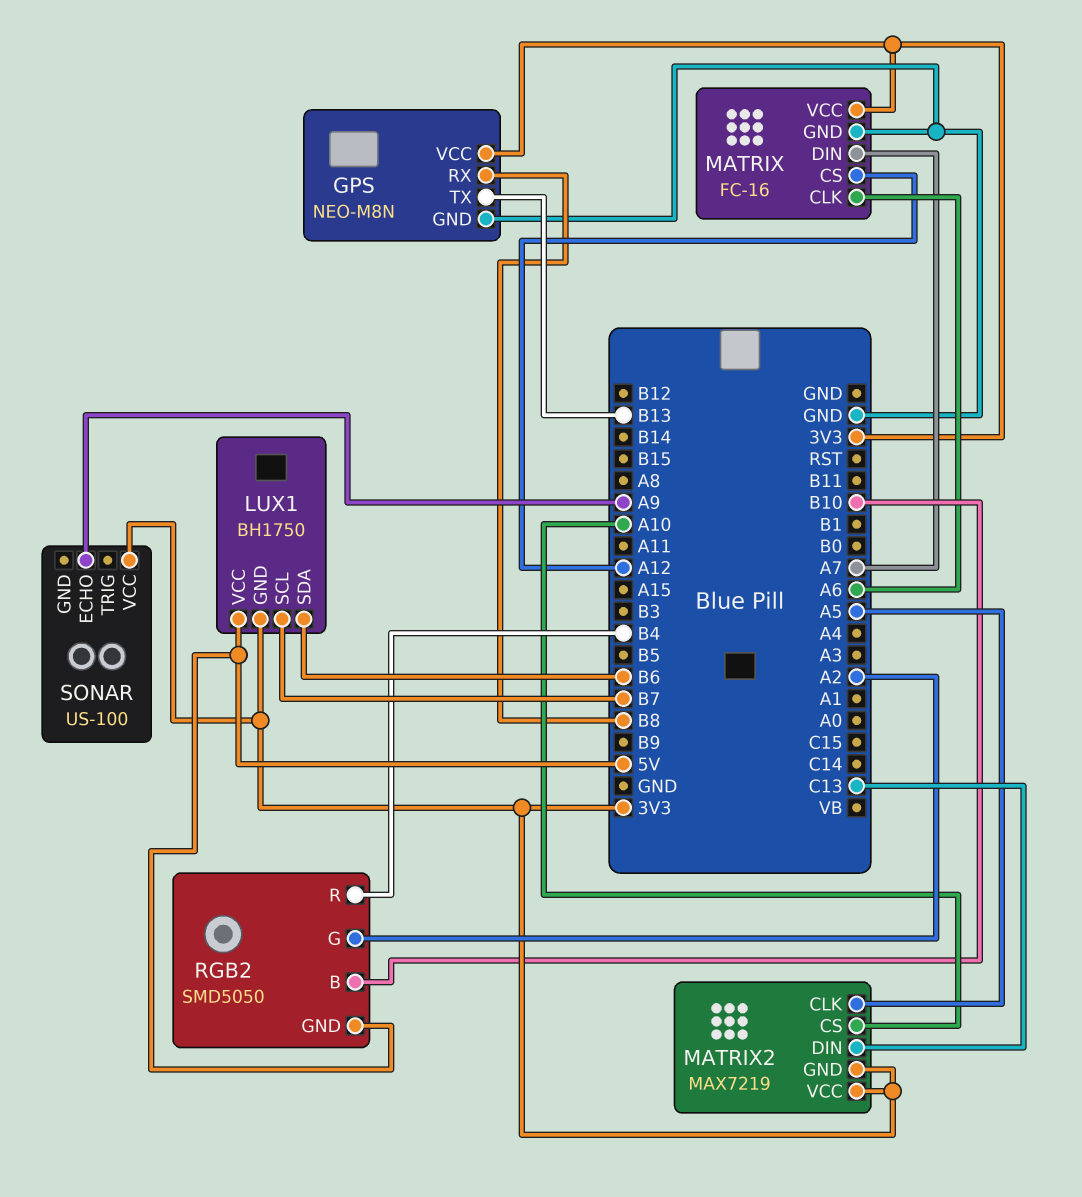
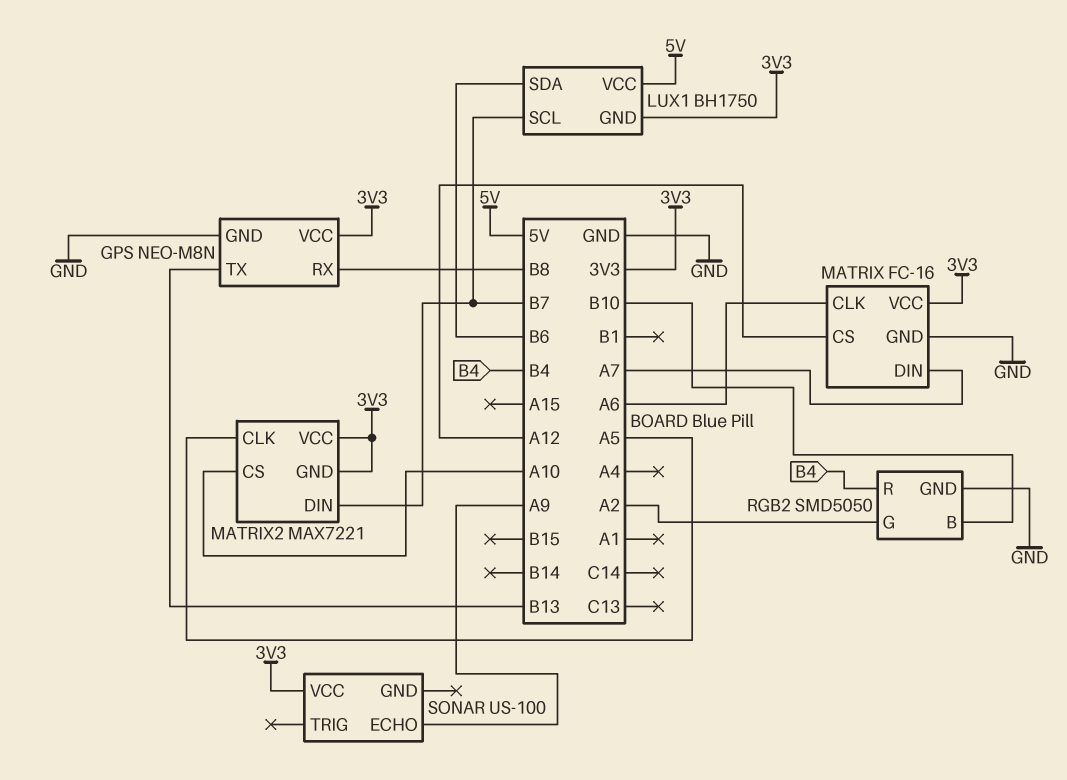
MATRIX2: MAX7219 -> MAX7221
MATRIX2 pin DIN: C13 -> B7
RGB2 pin GND: 5V -> GND

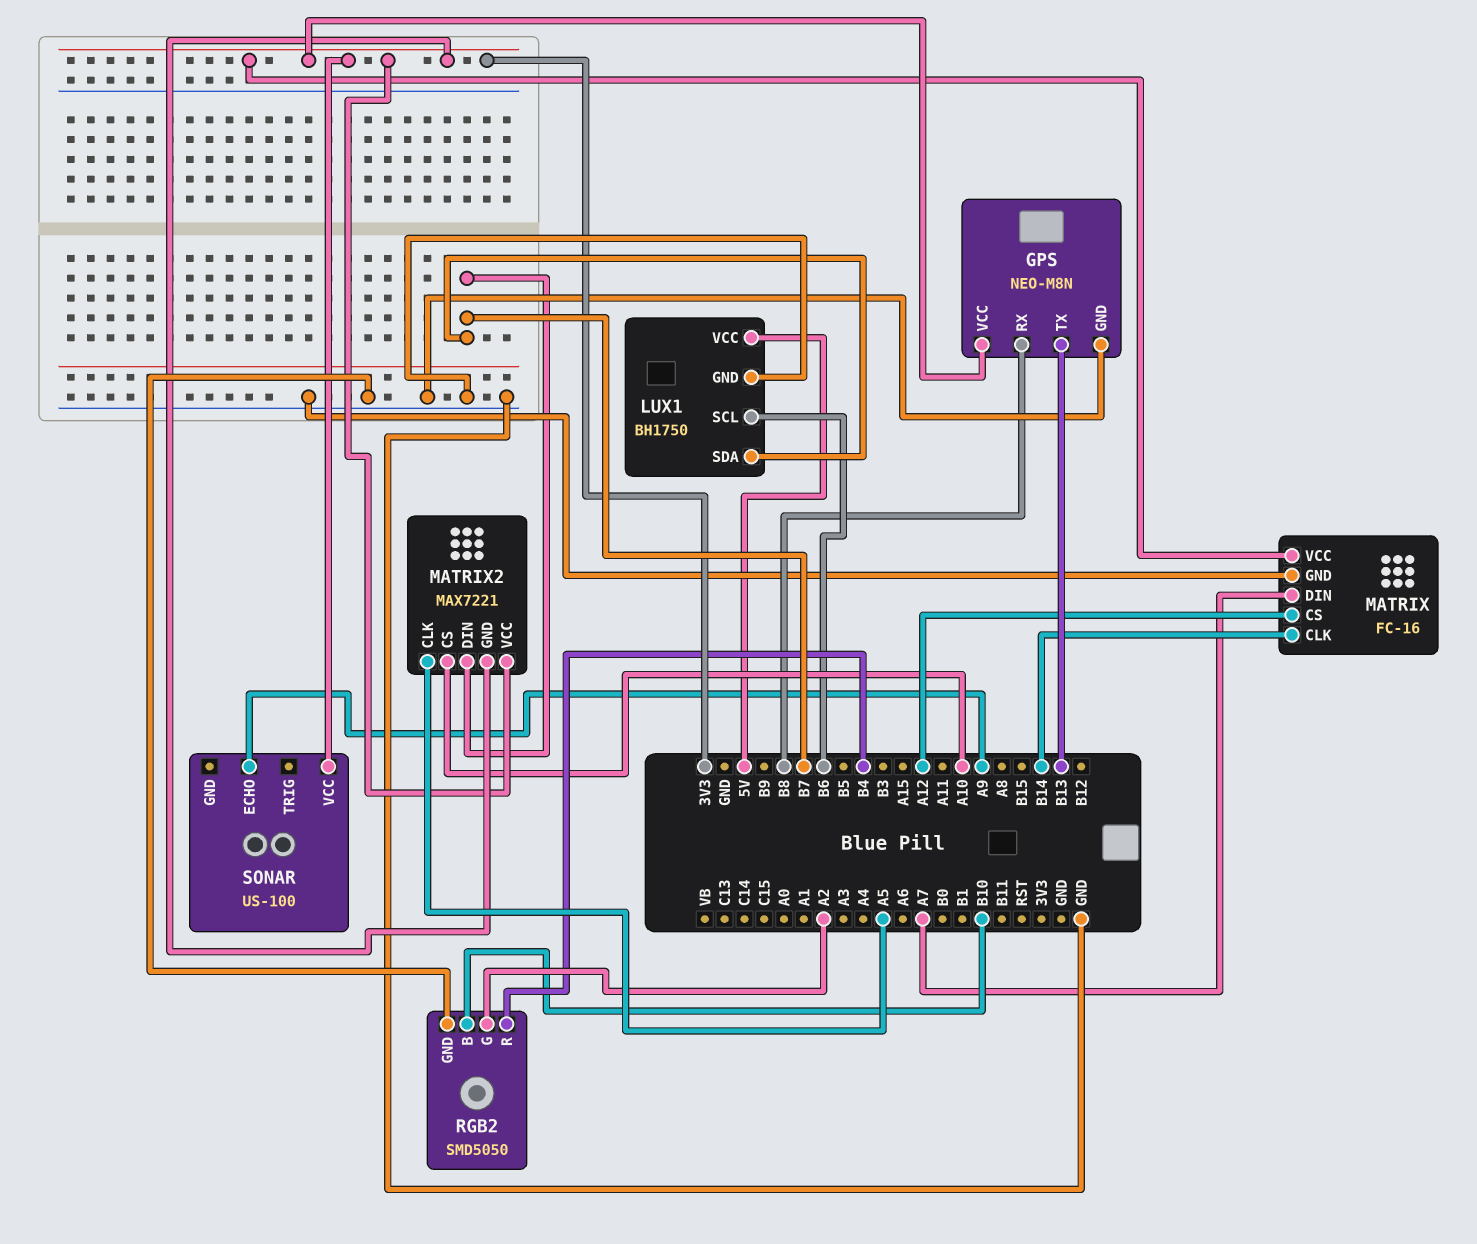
LUX1 pin GND: 3V3 -> GND
LUX1 pin SCL: B7 -> B6
LUX1 pin SDA: B6 -> B7
MATRIX pin CLK: A6 -> B14

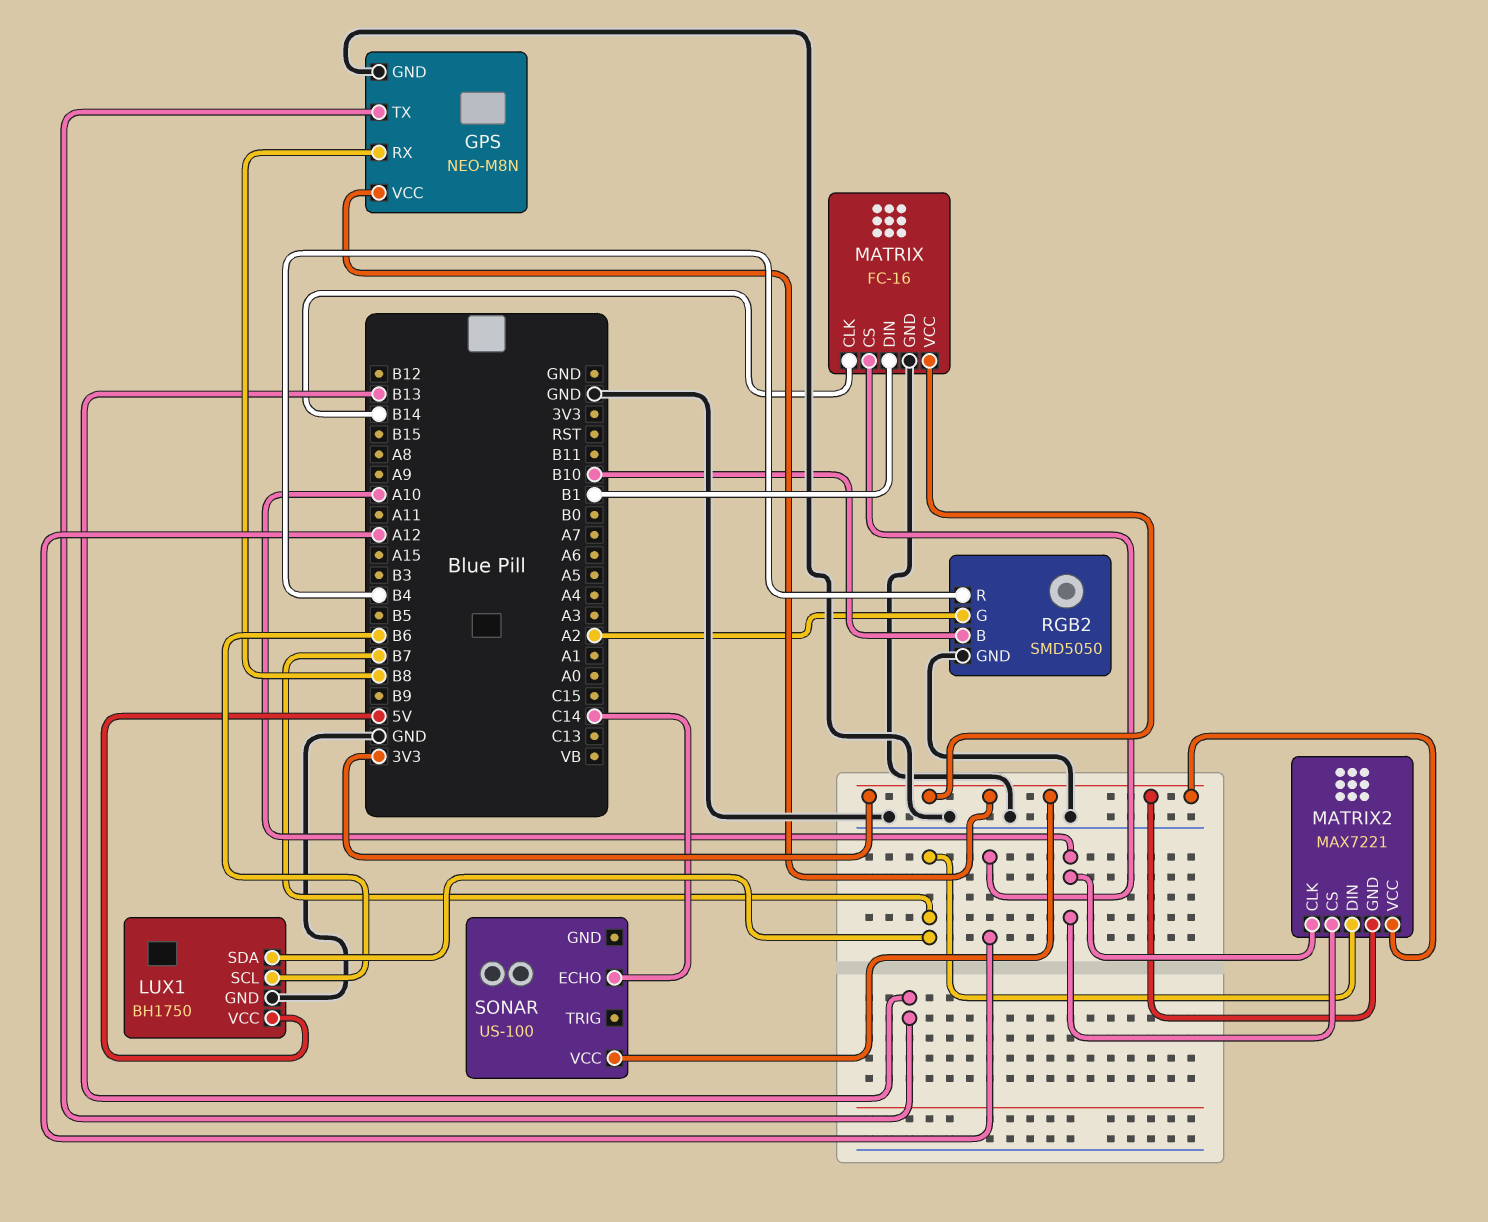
MATRIX pin DIN: A7 -> B1
MATRIX2 pin CLK: A5 -> A10
SONAR pin ECHO: A9 -> C14

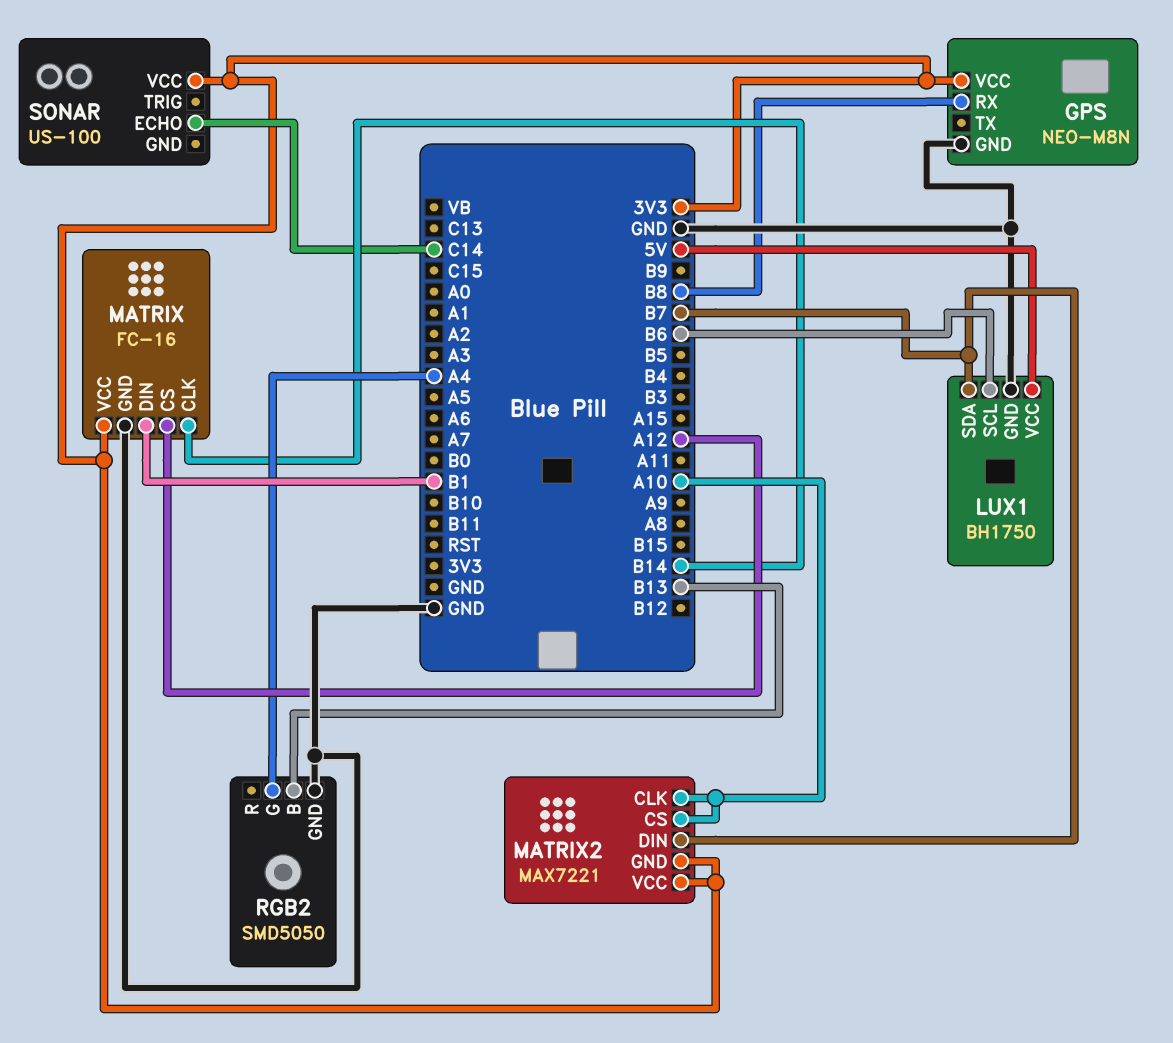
GPS pin TX: B13 -> none
RGB2 pin B: B10 -> B13
RGB2 pin G: A2 -> A4
RGB2 pin R: B4 -> none

